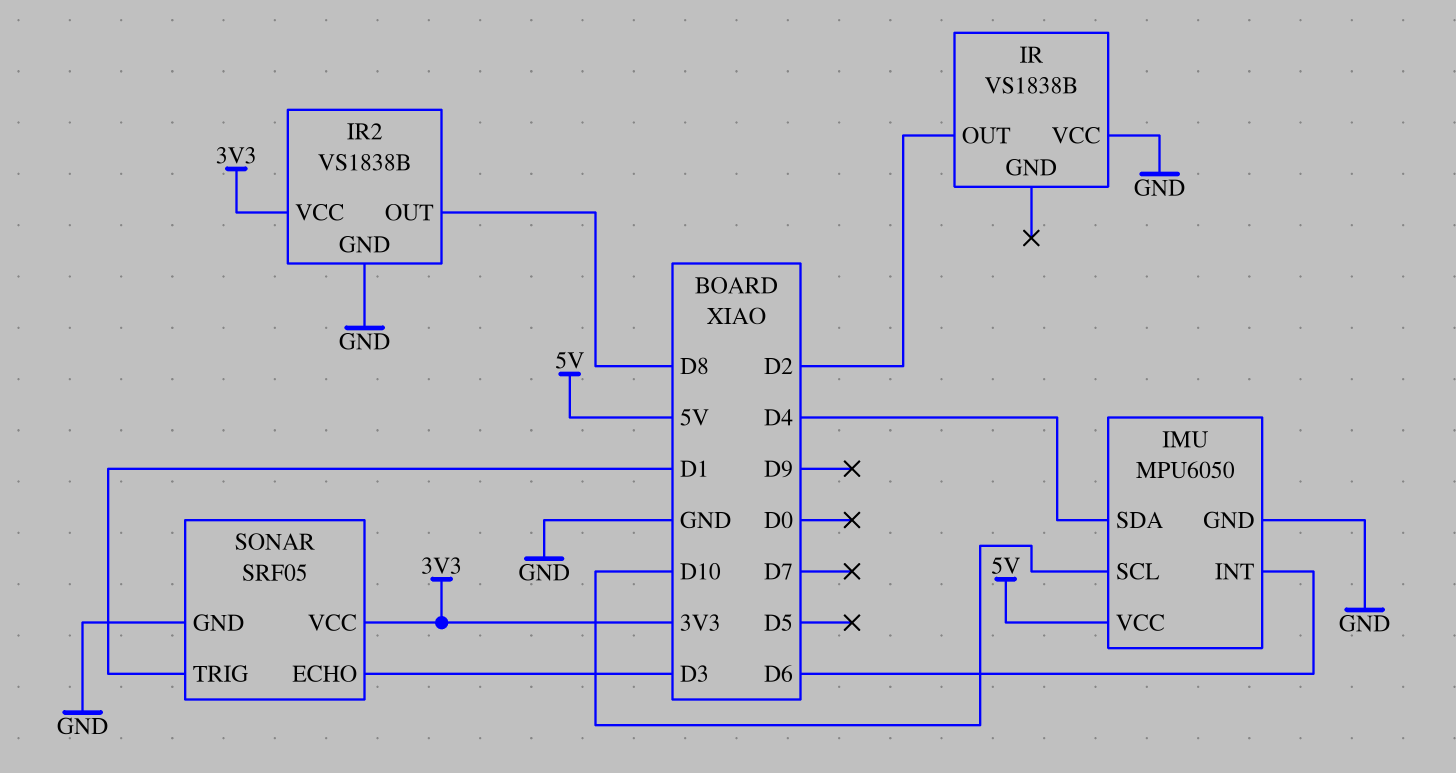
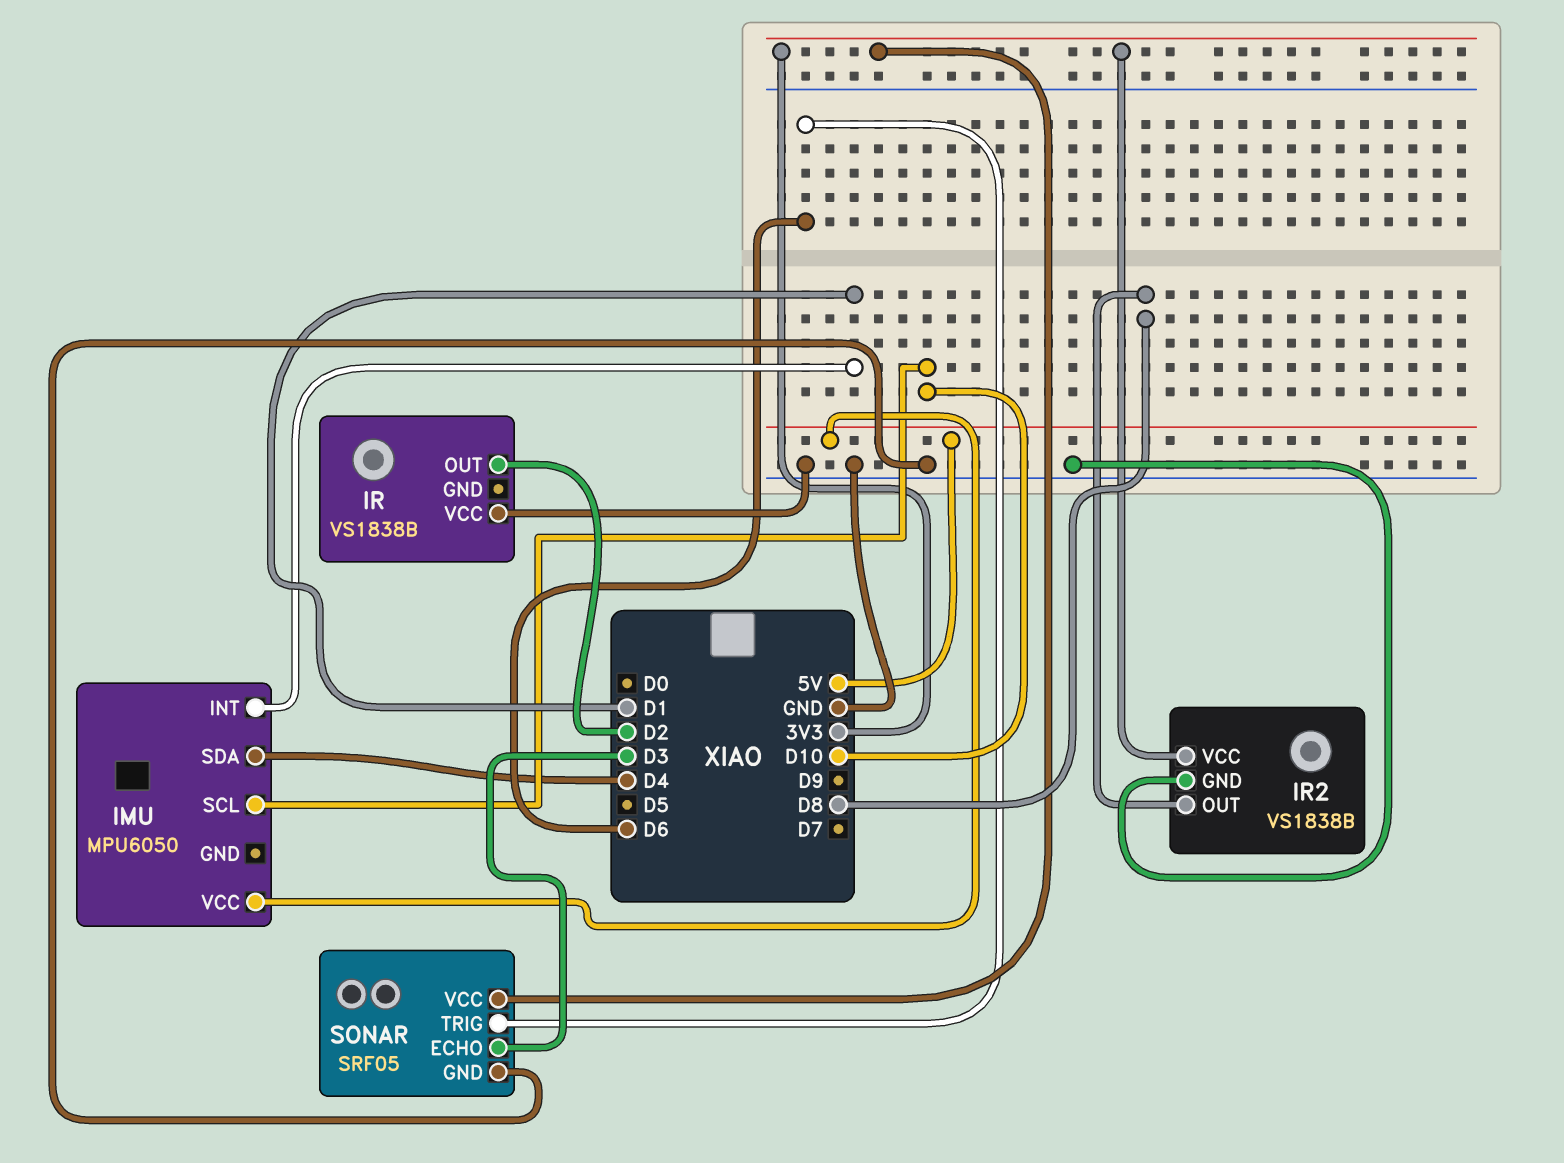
IMU pin GND: GND -> none
IMU pin INT: D6 -> D1
SONAR pin TRIG: D1 -> D6

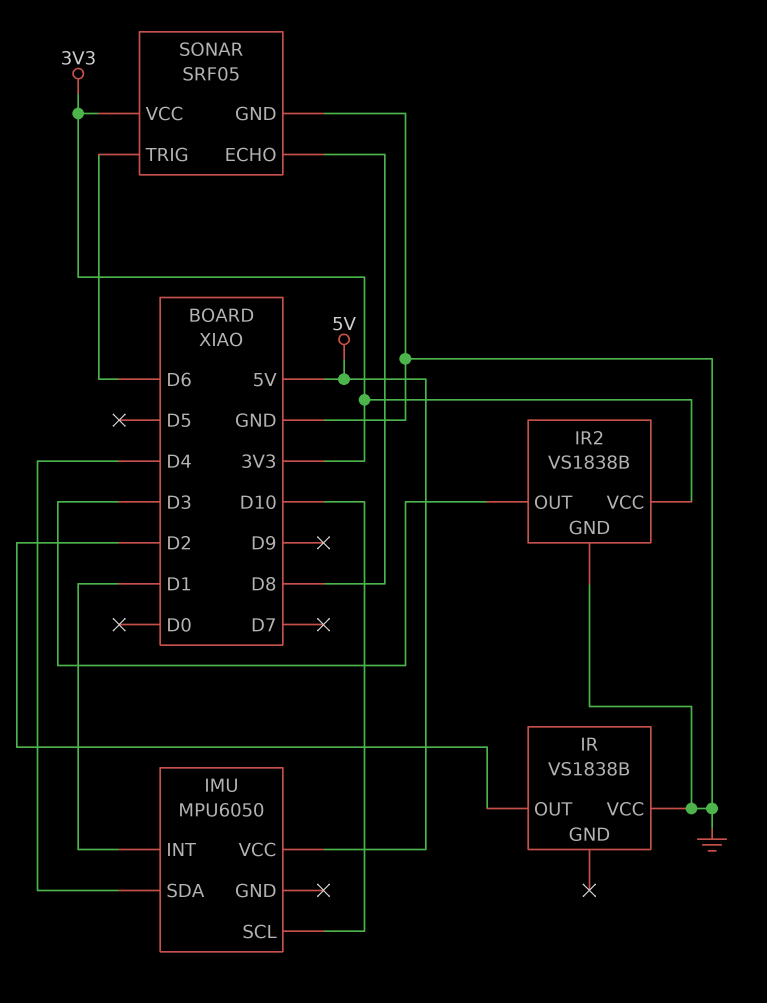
IR2 pin OUT: D8 -> D3
SONAR pin ECHO: D3 -> D8

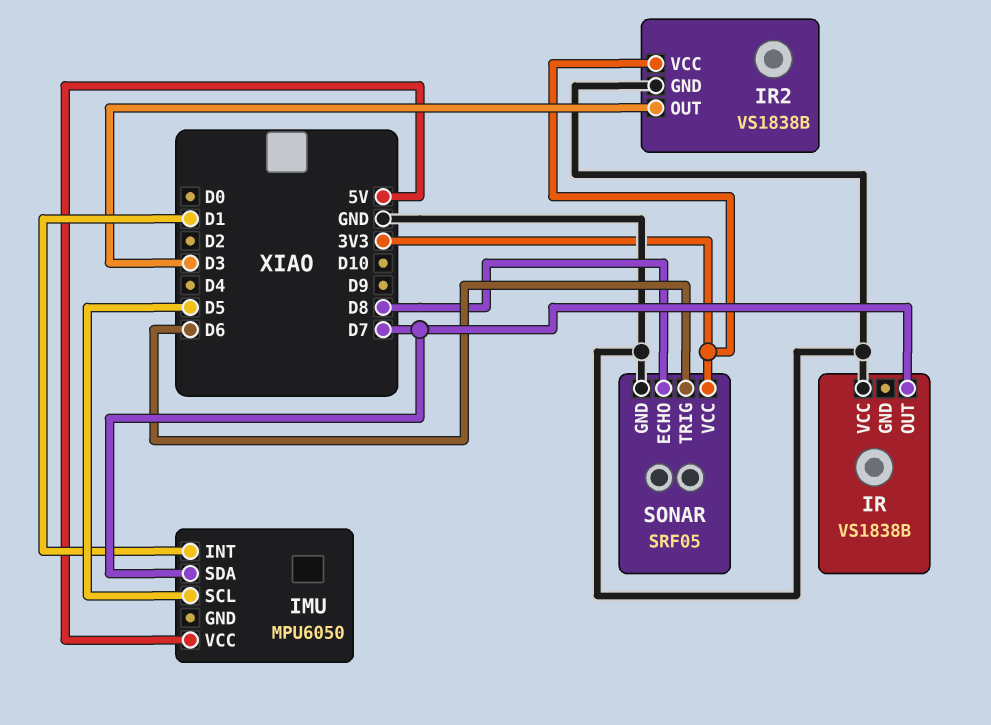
IMU pin SCL: D10 -> D5
IMU pin SDA: D4 -> D7
IR pin OUT: D2 -> D7

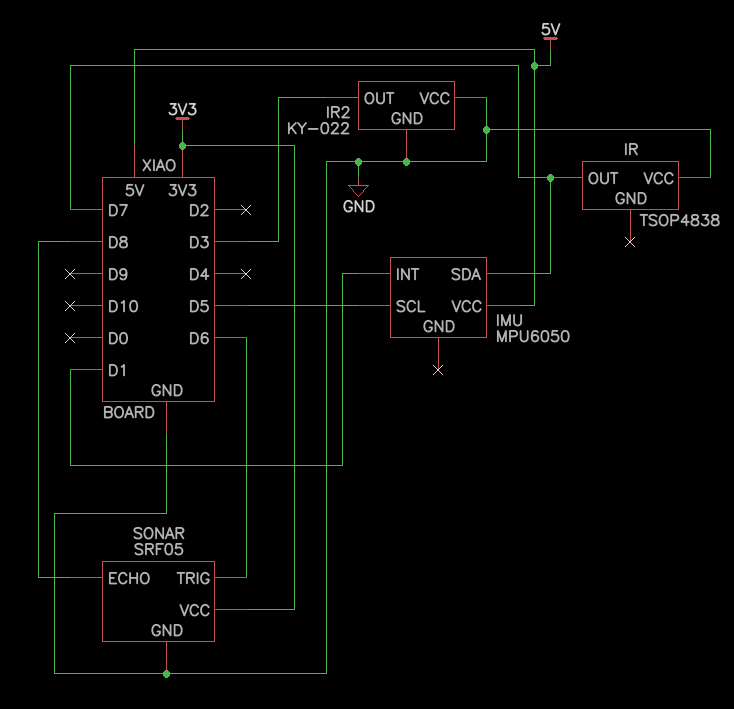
IR: VS1838B -> TSOP4838
IR2: VS1838B -> KY-022
IR2 pin VCC: 3V3 -> GND

